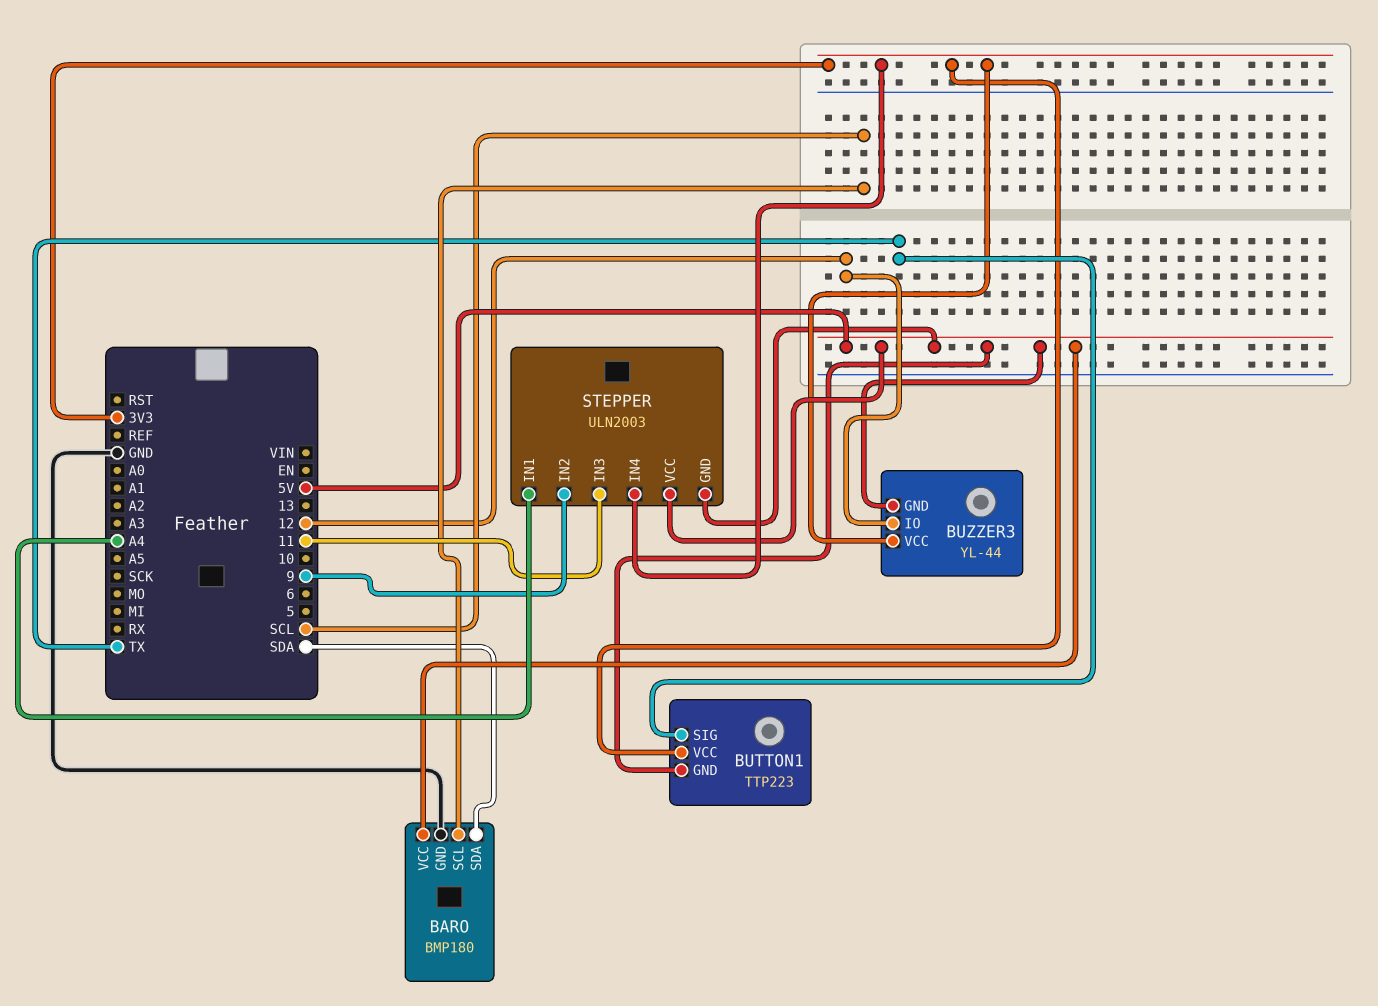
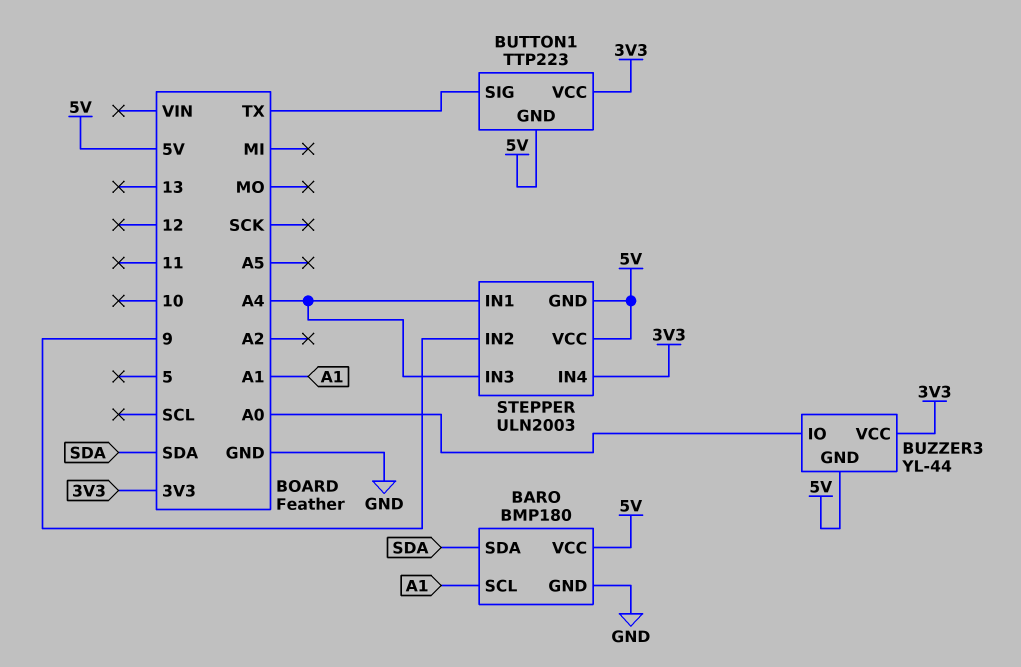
BARO pin SCL: SCL -> A1
BUZZER3 pin IO: 12 -> A0
STEPPER pin IN3: 11 -> A4

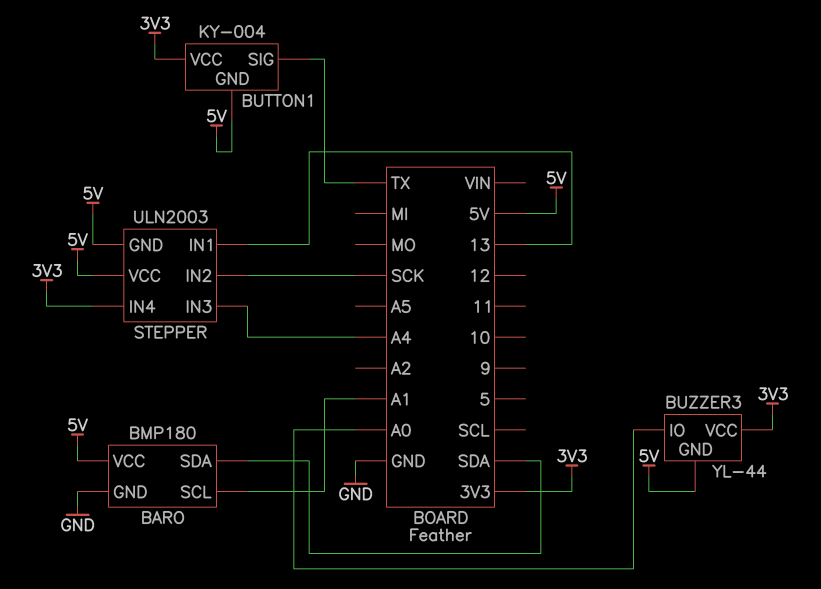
BUTTON1: TTP223 -> KY-004
STEPPER pin IN1: A4 -> 13
STEPPER pin IN2: 9 -> SCK

